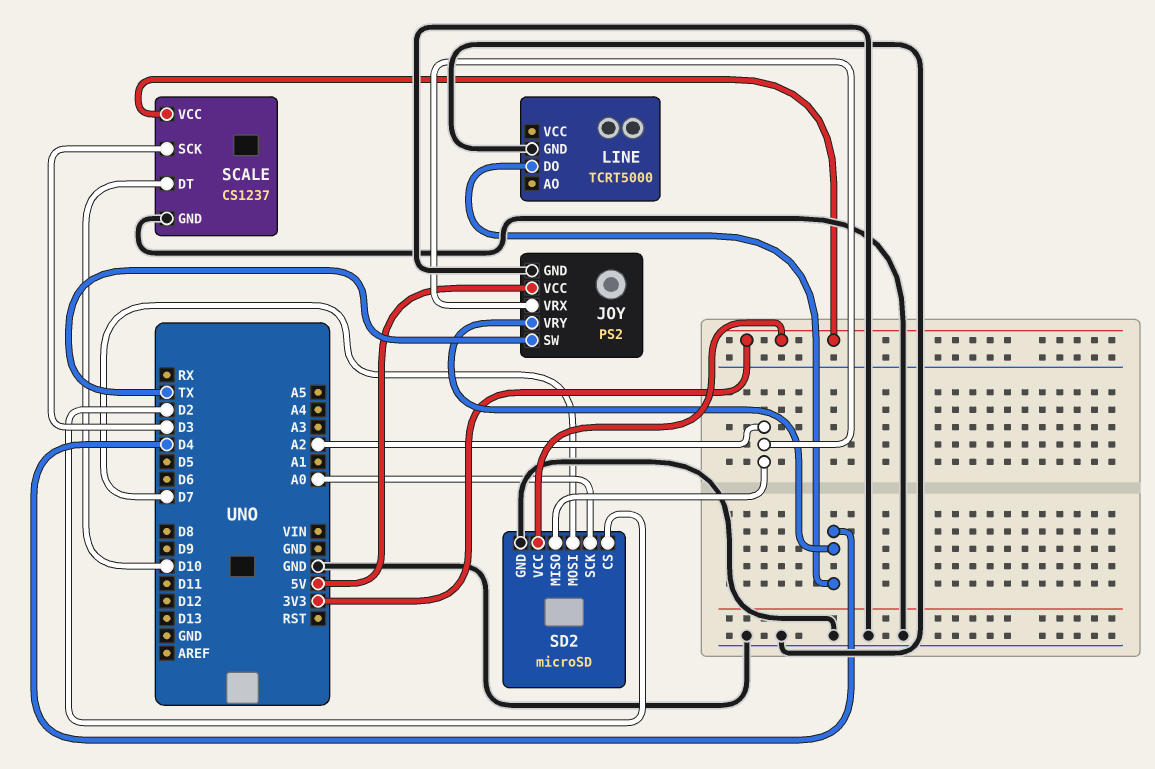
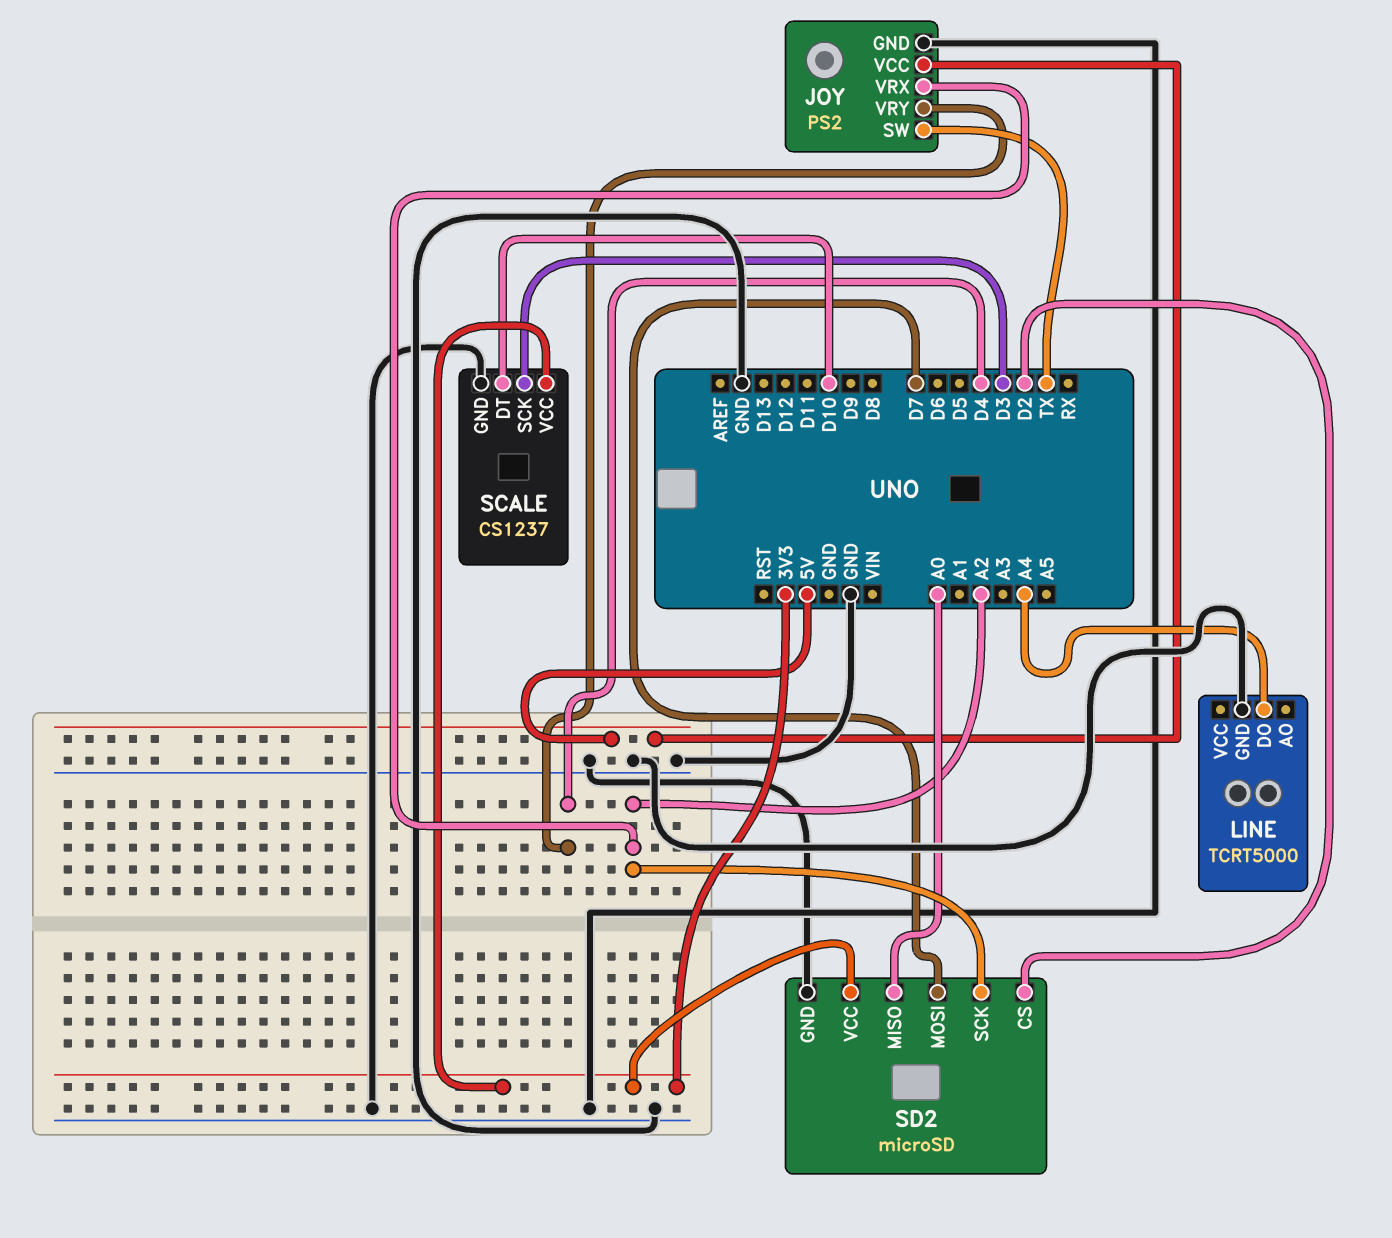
LINE pin DO: D4 -> A4
SD2 pin MISO: A2 -> A0
SD2 pin SCK: A0 -> A2

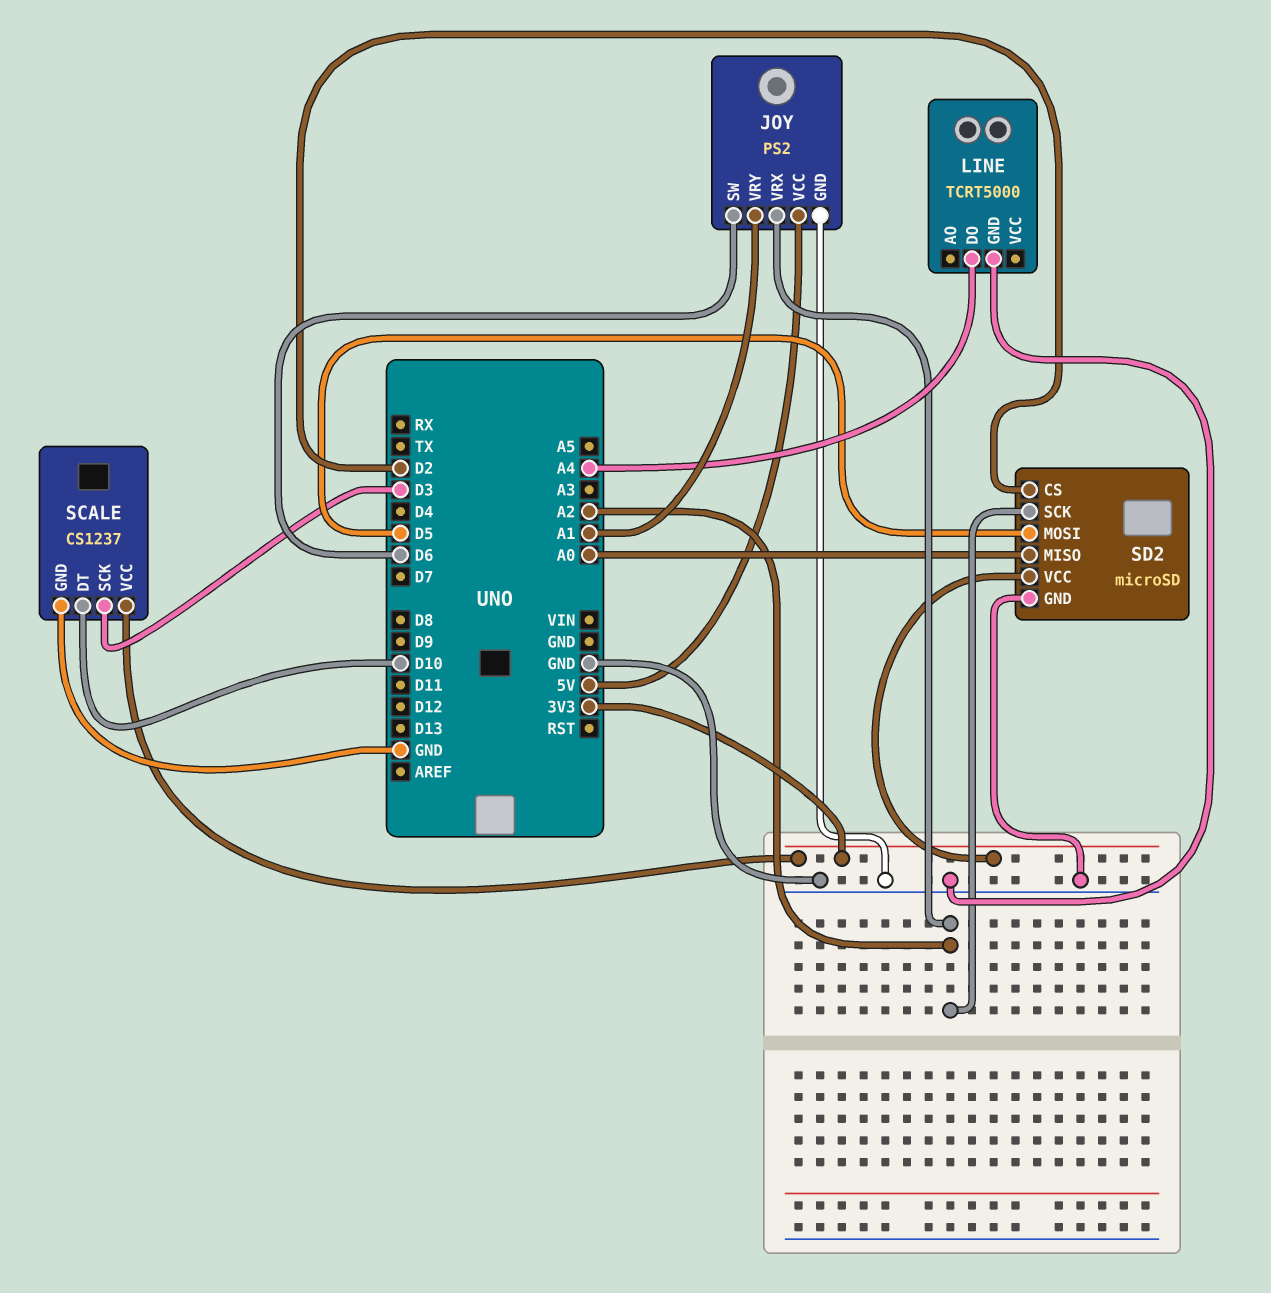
JOY pin SW: TX -> D6
JOY pin VRY: D4 -> A1
SD2 pin MOSI: D7 -> D5

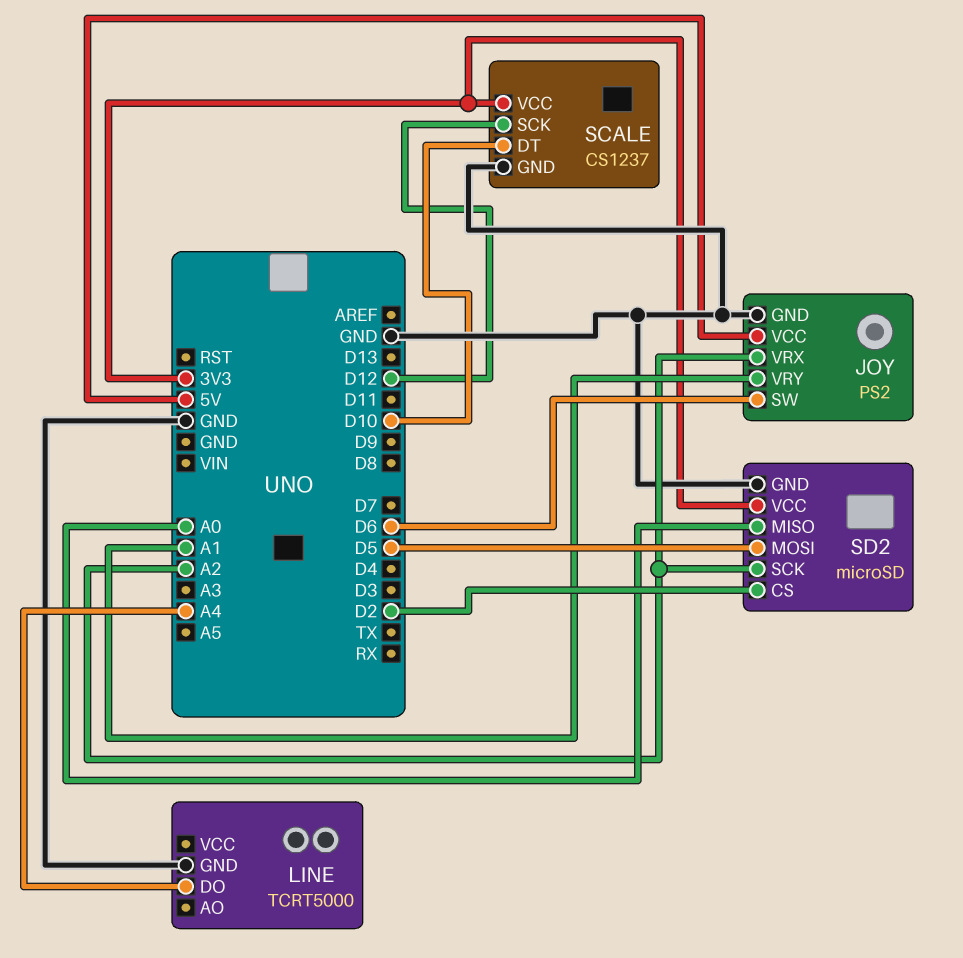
SCALE pin SCK: D3 -> D12

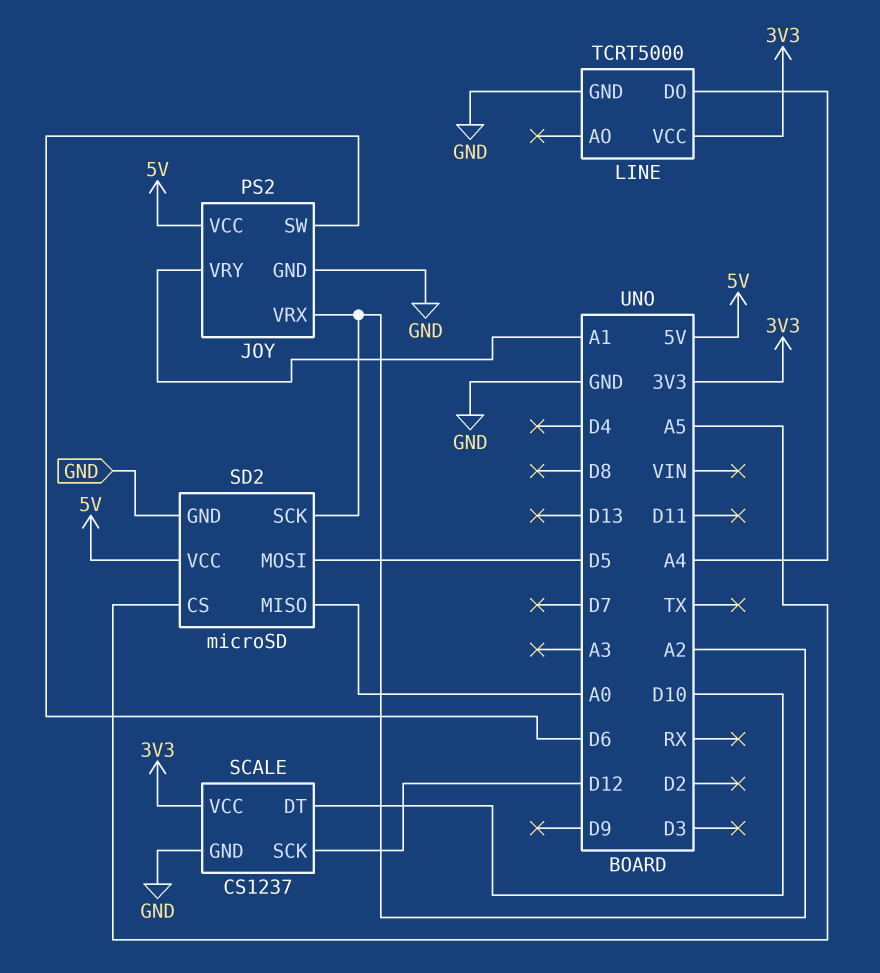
LINE pin VCC: none -> 3V3
SD2 pin CS: D2 -> A5
SD2 pin VCC: 3V3 -> 5V

